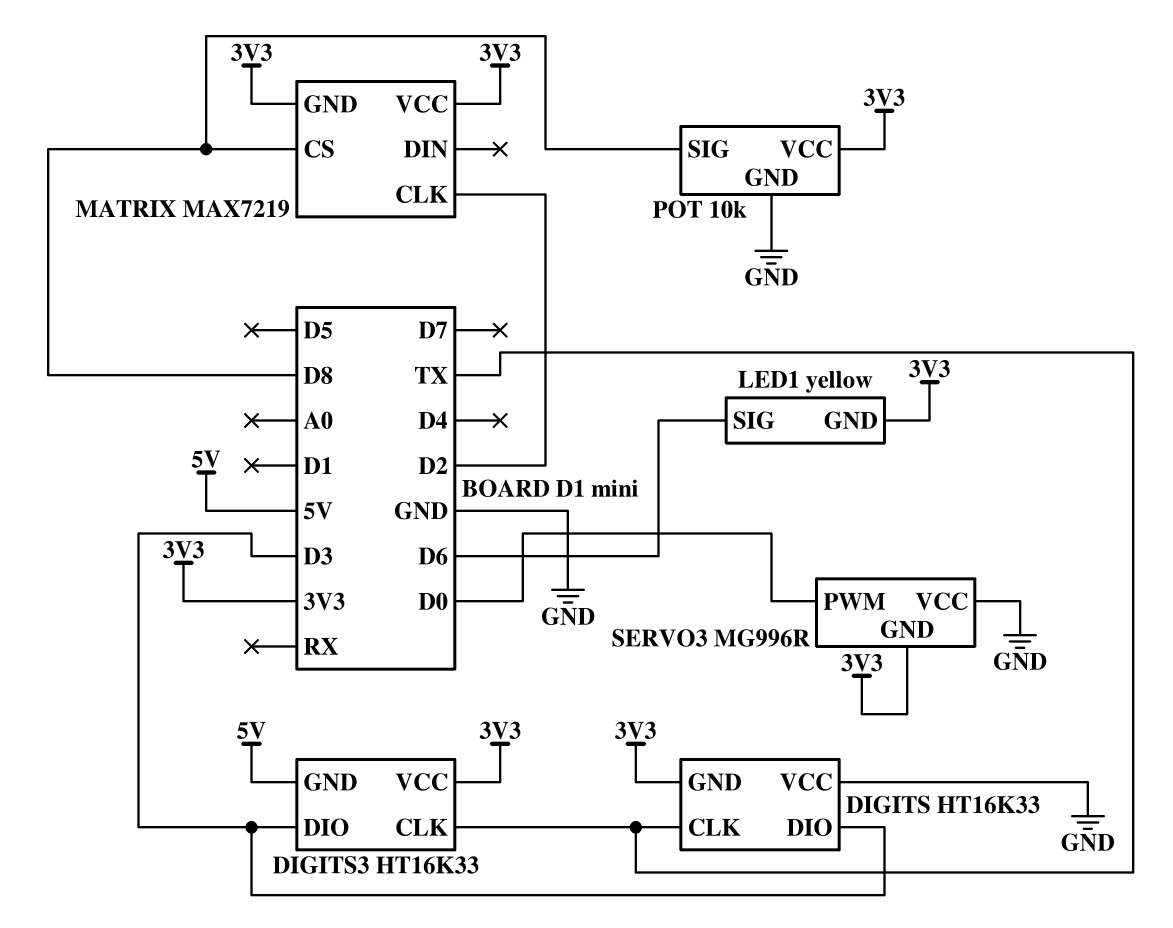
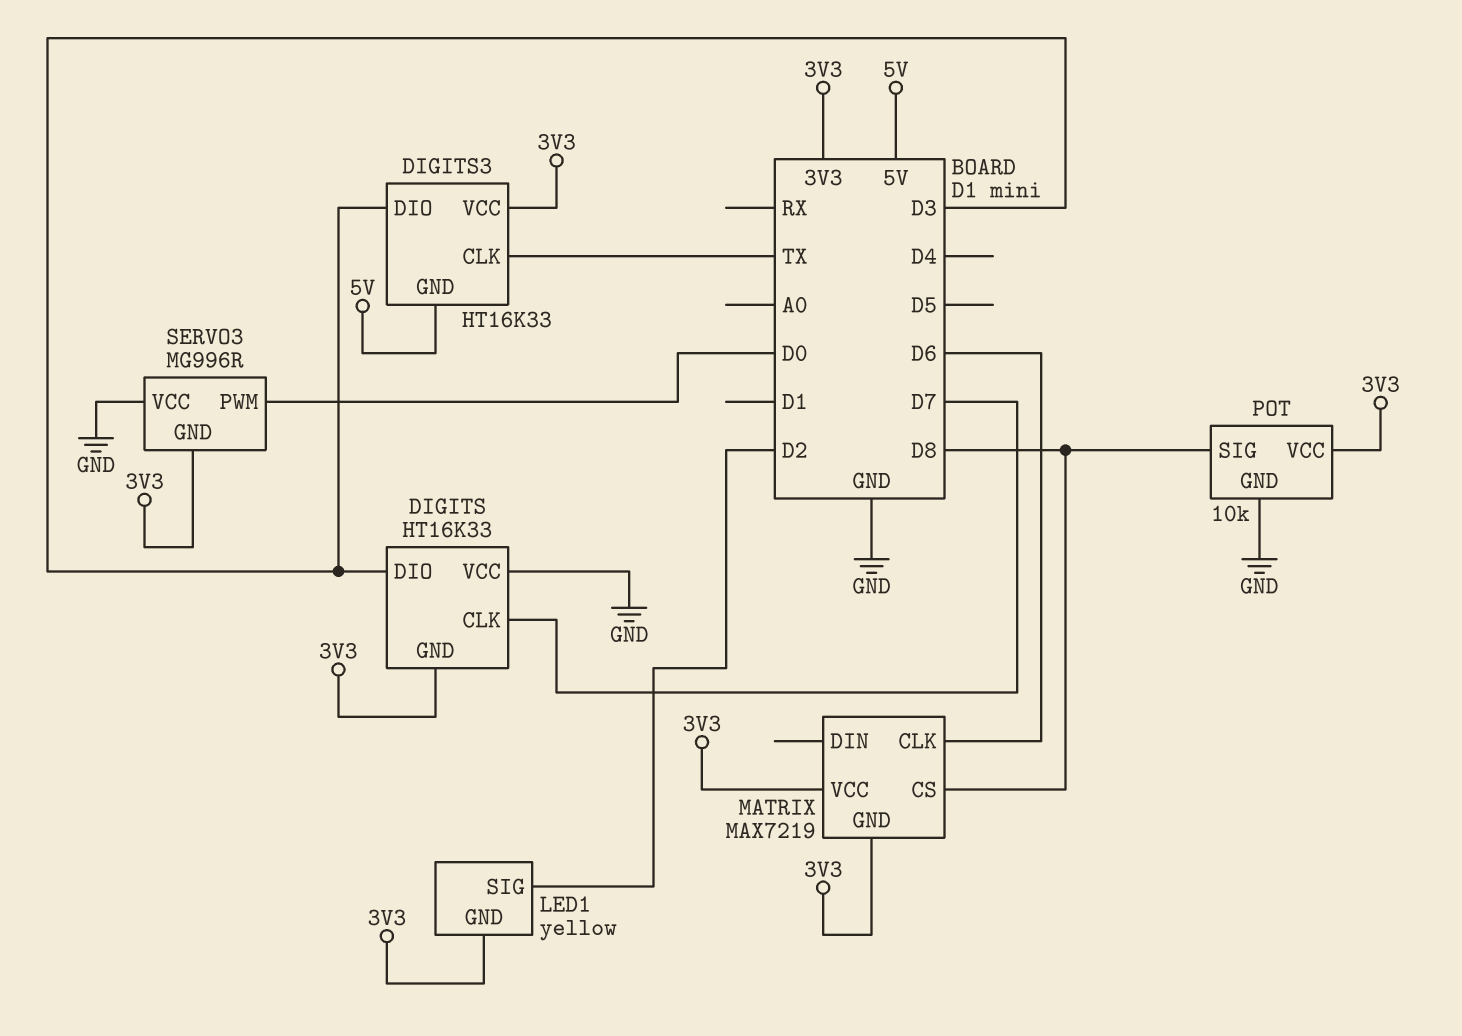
DIGITS pin CLK: TX -> D7
LED1 pin SIG: D6 -> D2
MATRIX pin CLK: D2 -> D6

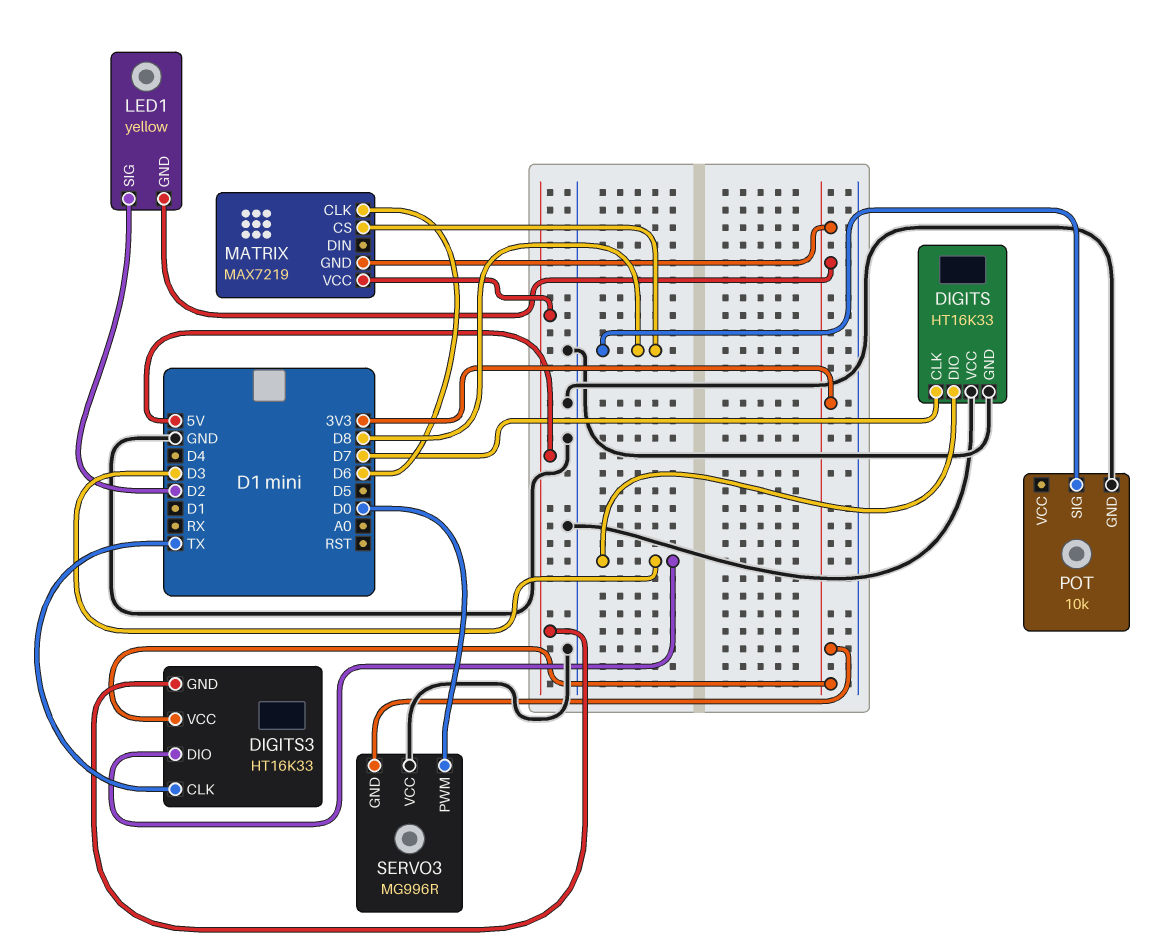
DIGITS pin GND: 3V3 -> GND
MATRIX pin VCC: 3V3 -> 5V
POT pin VCC: 3V3 -> none

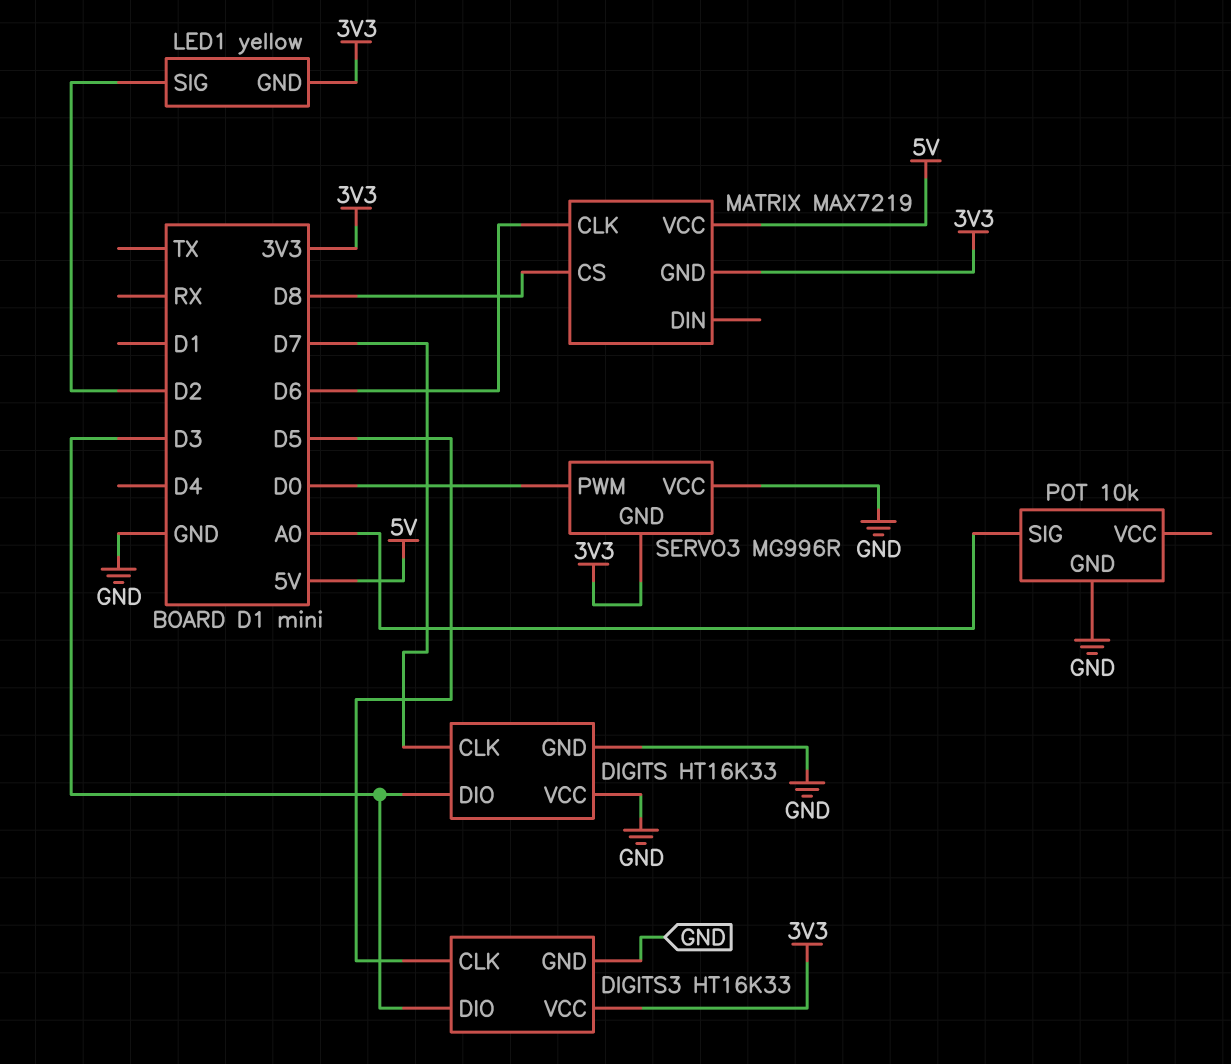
DIGITS3 pin CLK: TX -> D5
DIGITS3 pin GND: 5V -> GND
POT pin SIG: D8 -> A0

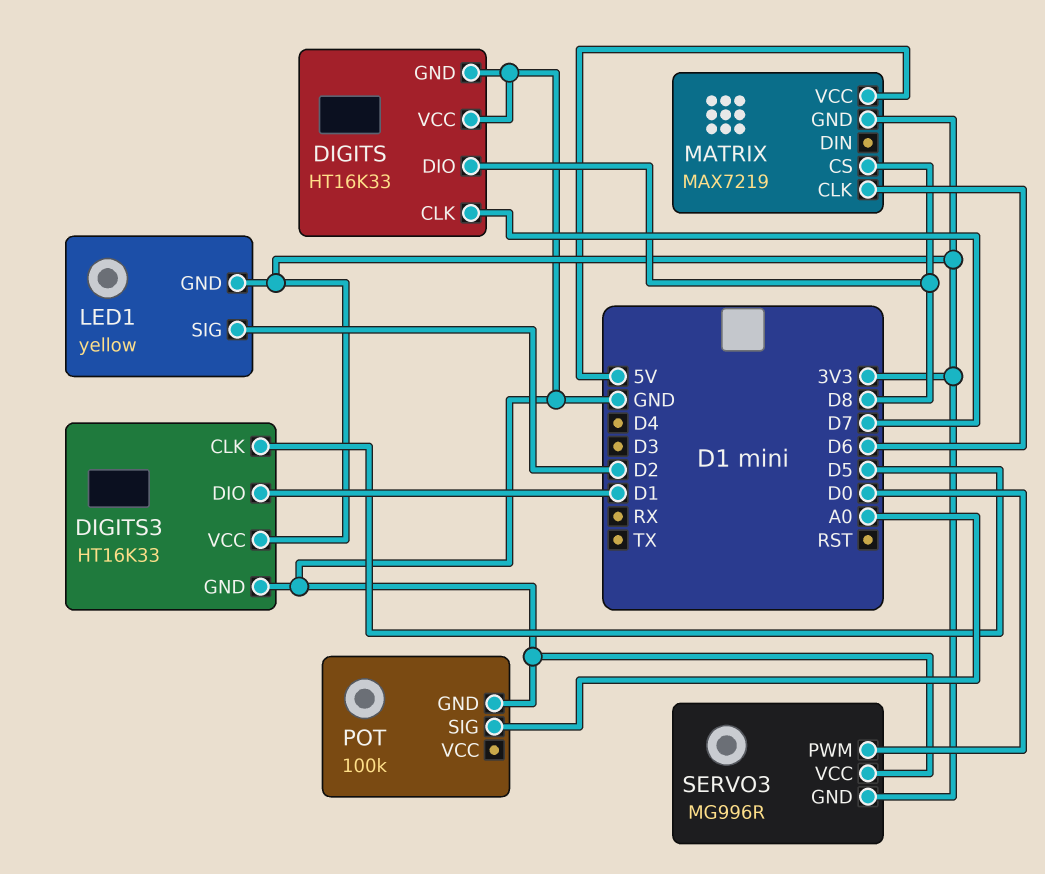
DIGITS pin DIO: D3 -> D8
DIGITS3 pin DIO: D3 -> D1
POT: 10k -> 100k

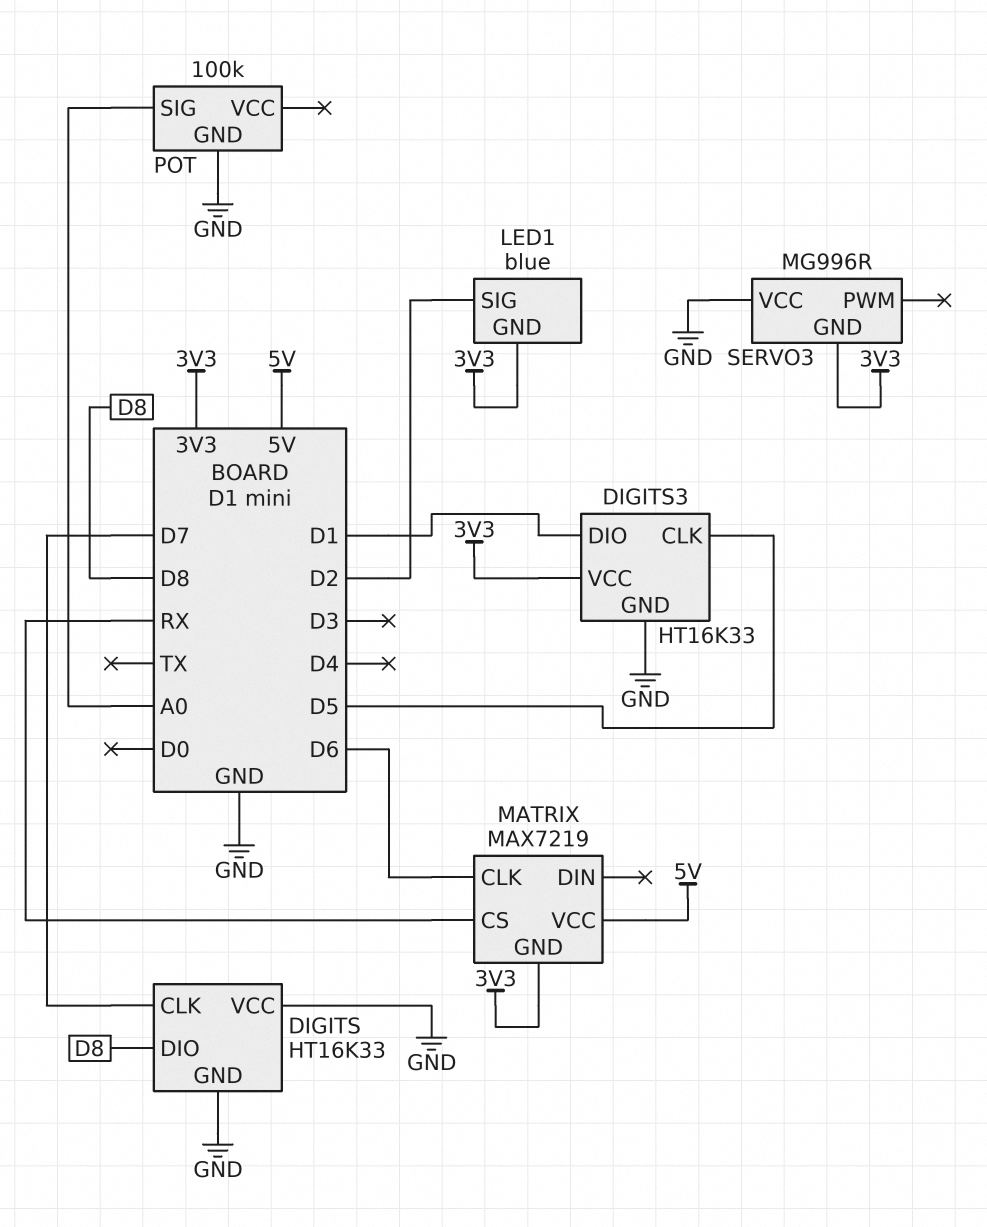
LED1: yellow -> blue
MATRIX pin CS: D8 -> RX
SERVO3 pin PWM: D0 -> none

